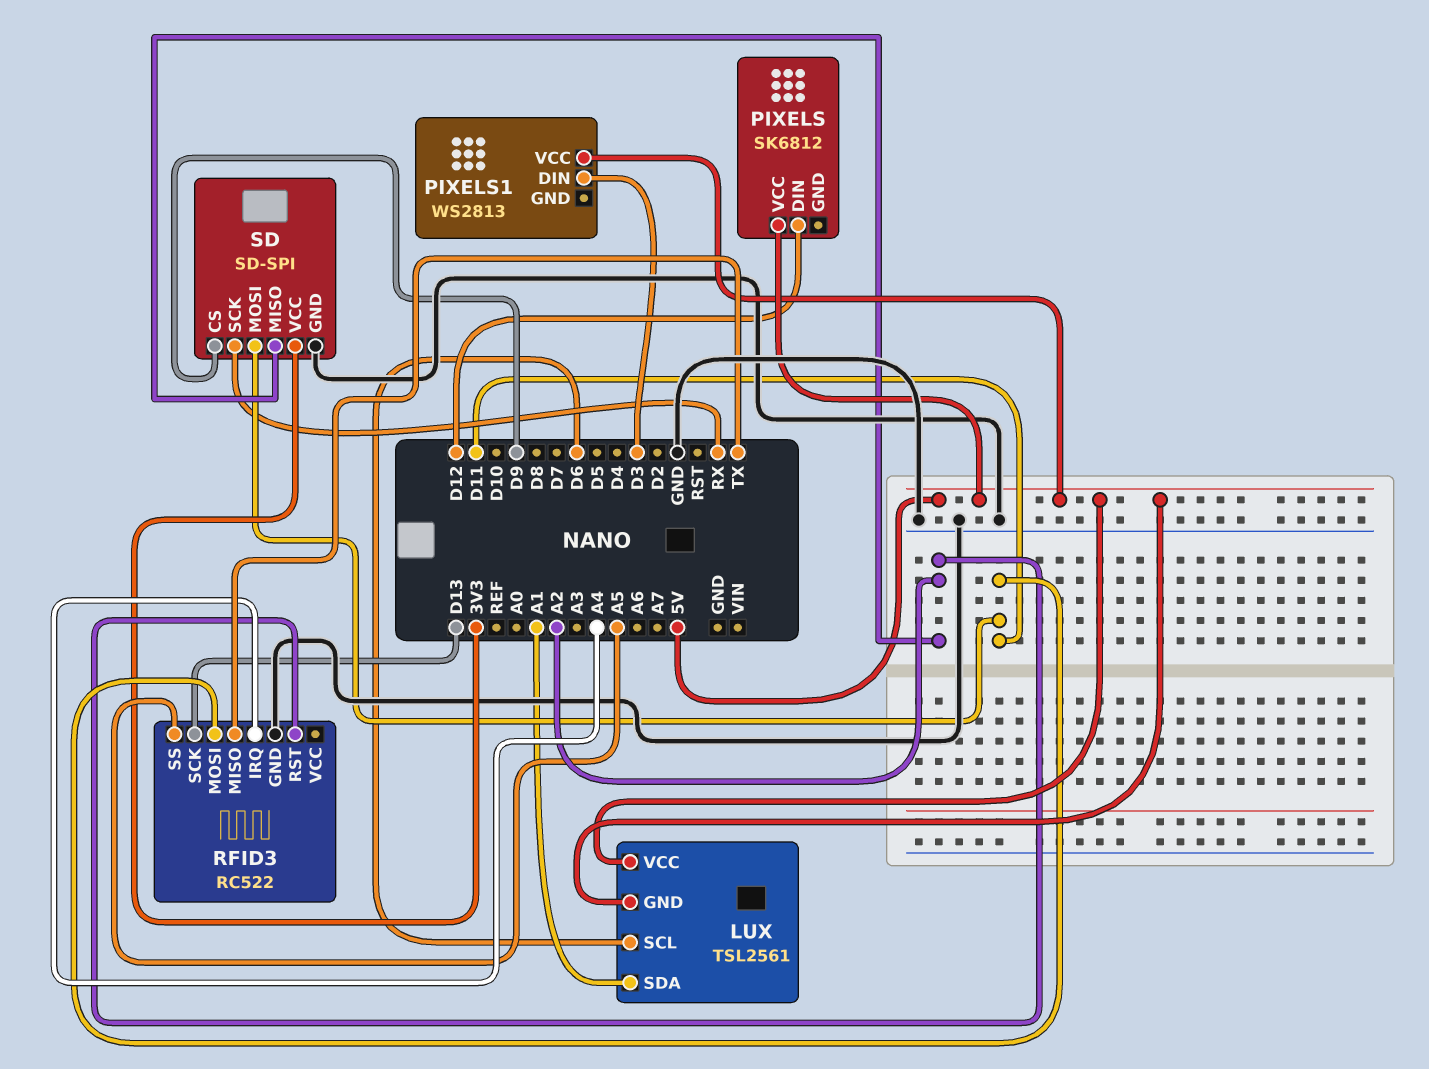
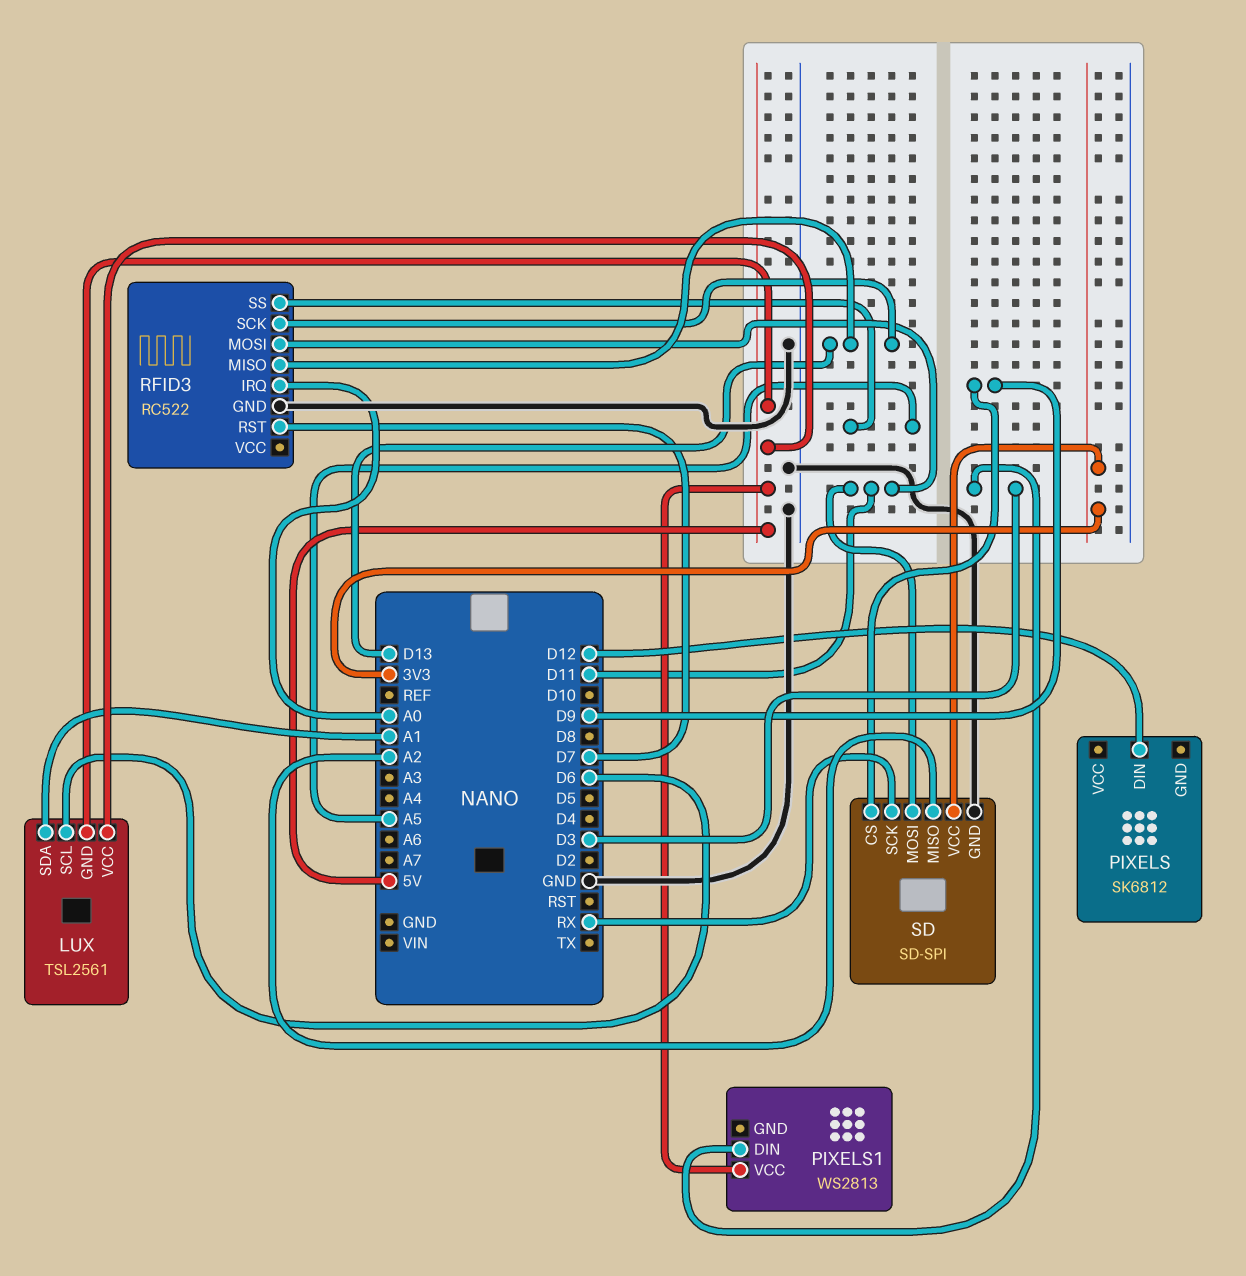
PIXELS pin VCC: 5V -> none
RFID3 pin IRQ: A4 -> A0
RFID3 pin MISO: TX -> D13
RFID3 pin RST: A2 -> D7

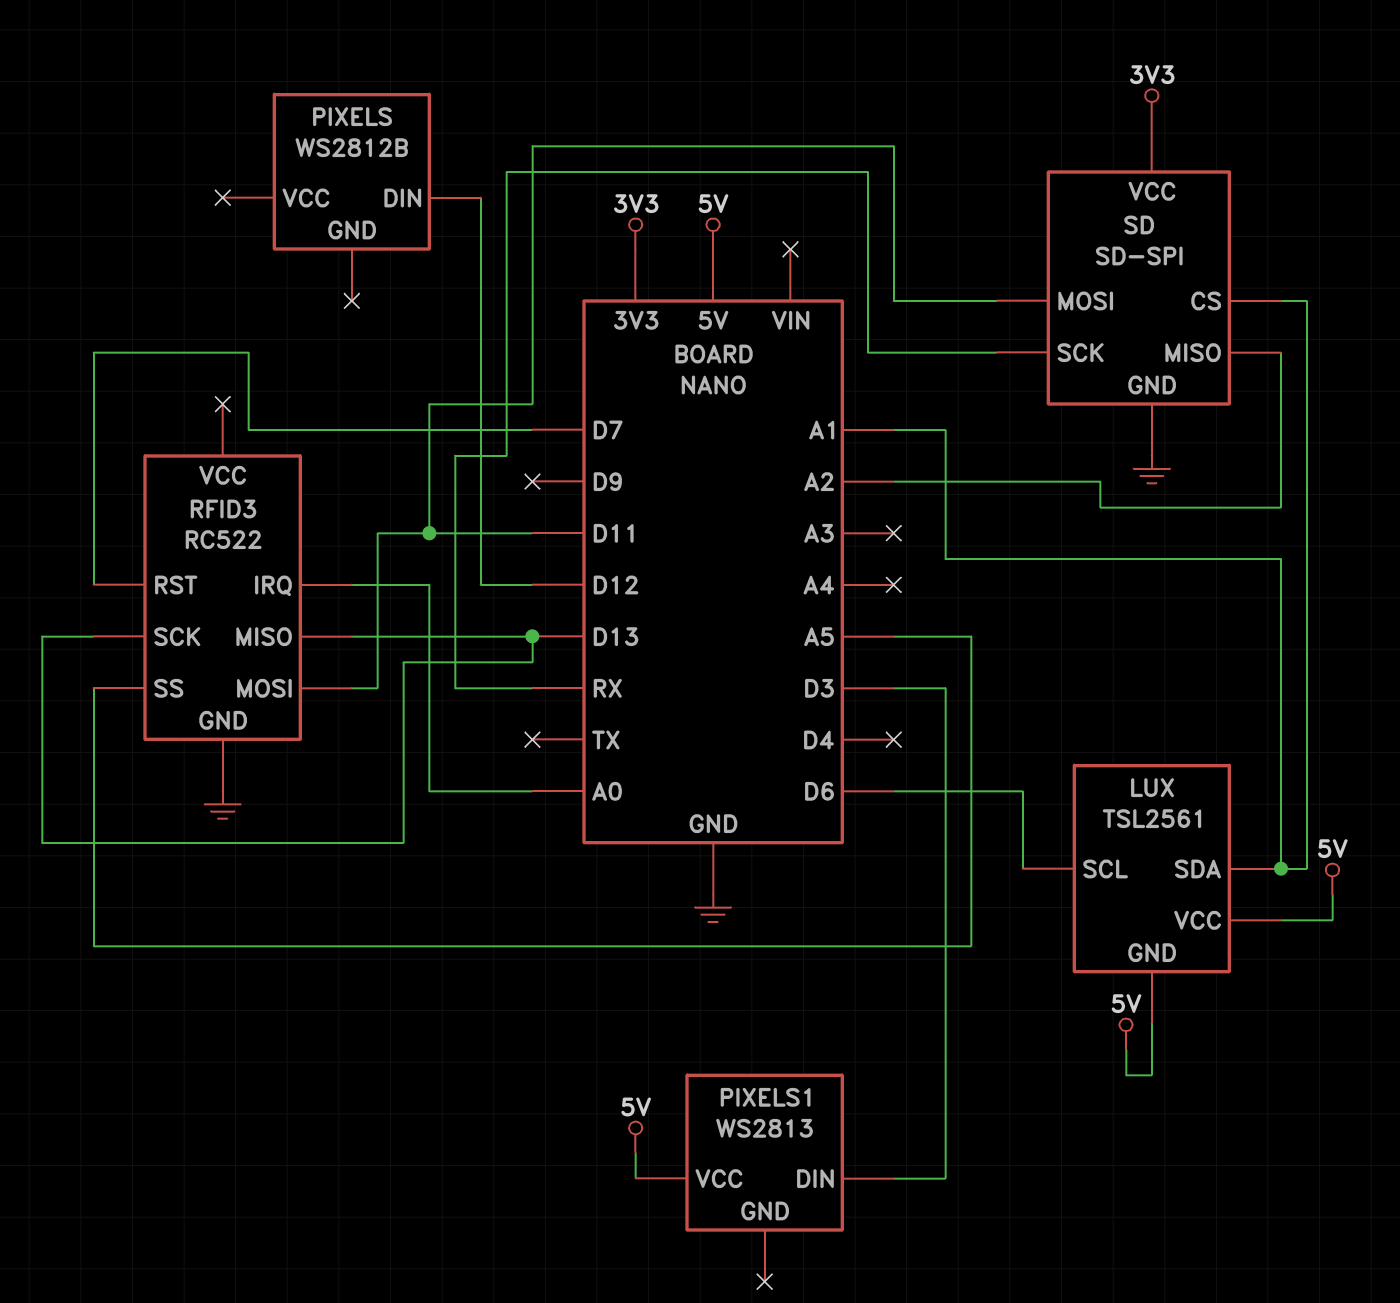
PIXELS: SK6812 -> WS2812B
SD pin CS: D9 -> A1

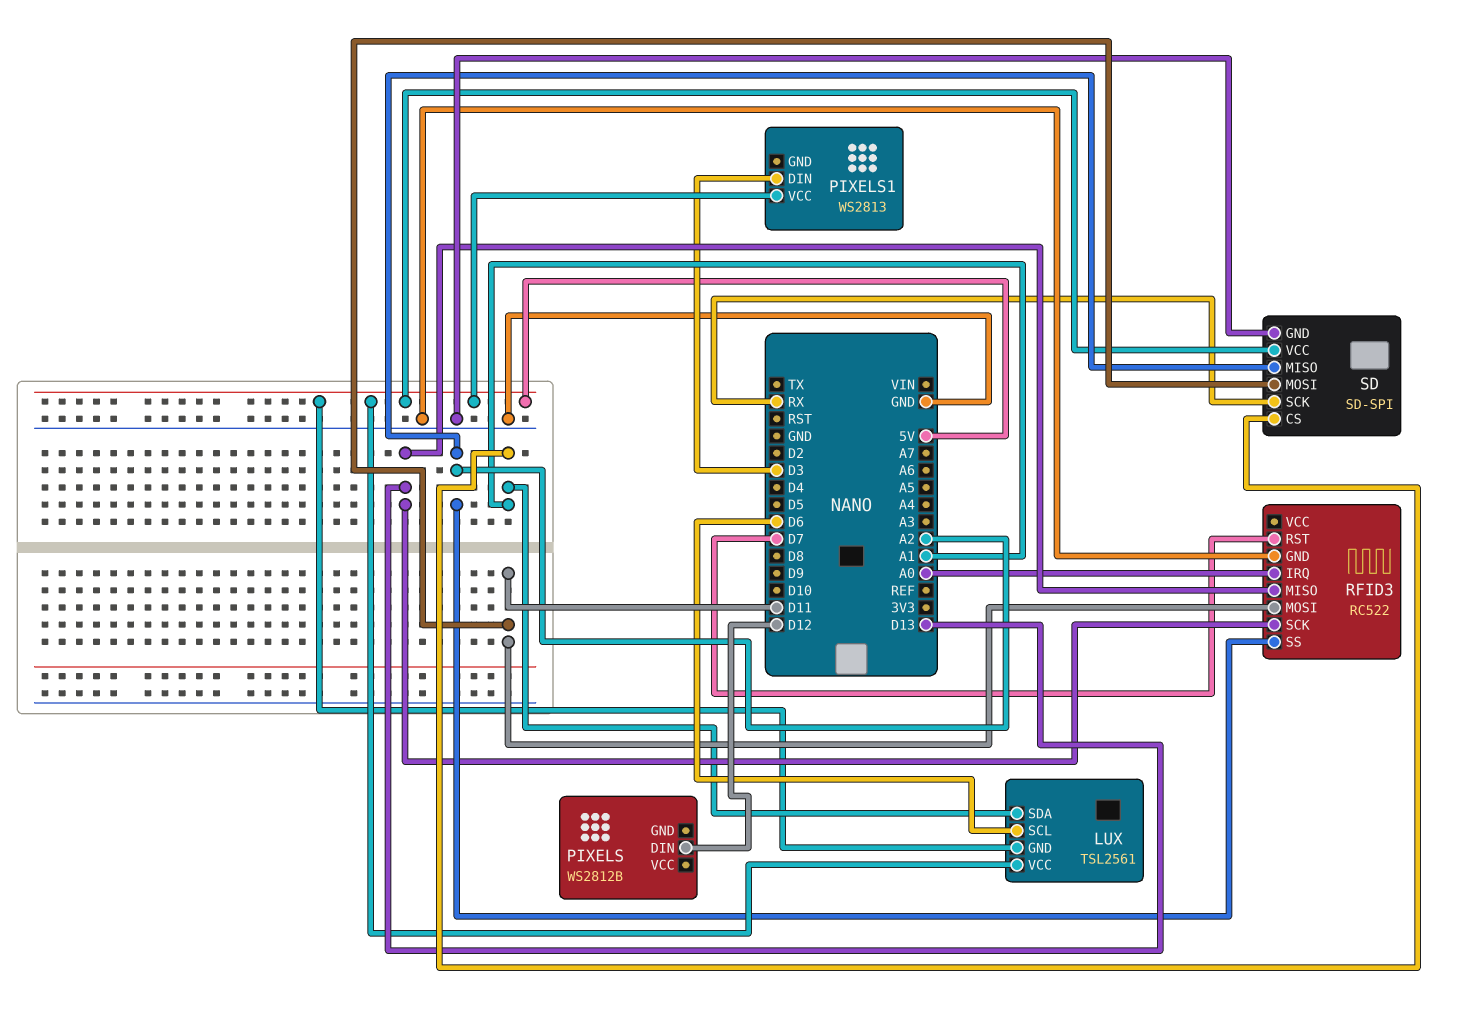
RFID3 pin SS: A5 -> A2
SD pin VCC: 3V3 -> 5V

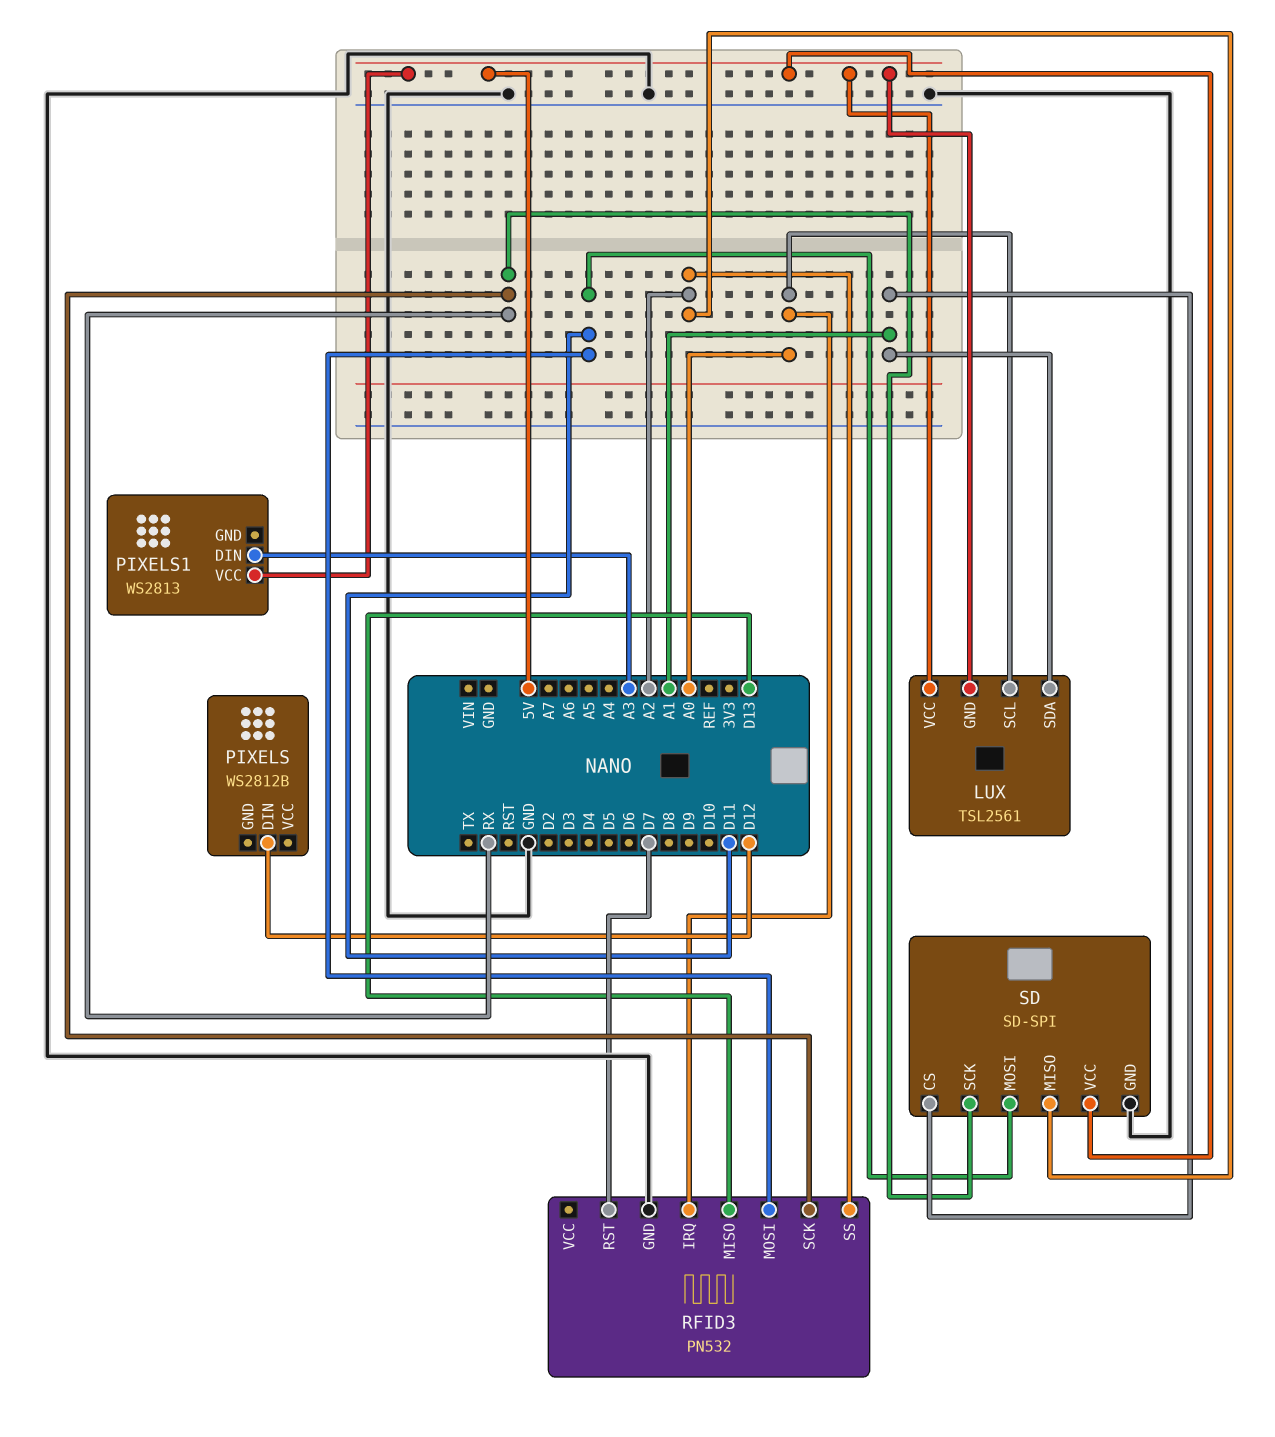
LUX pin SCL: D6 -> A0
PIXELS1 pin DIN: D3 -> A3
RFID3: RC522 -> PN532
RFID3 pin SCK: D13 -> RX

